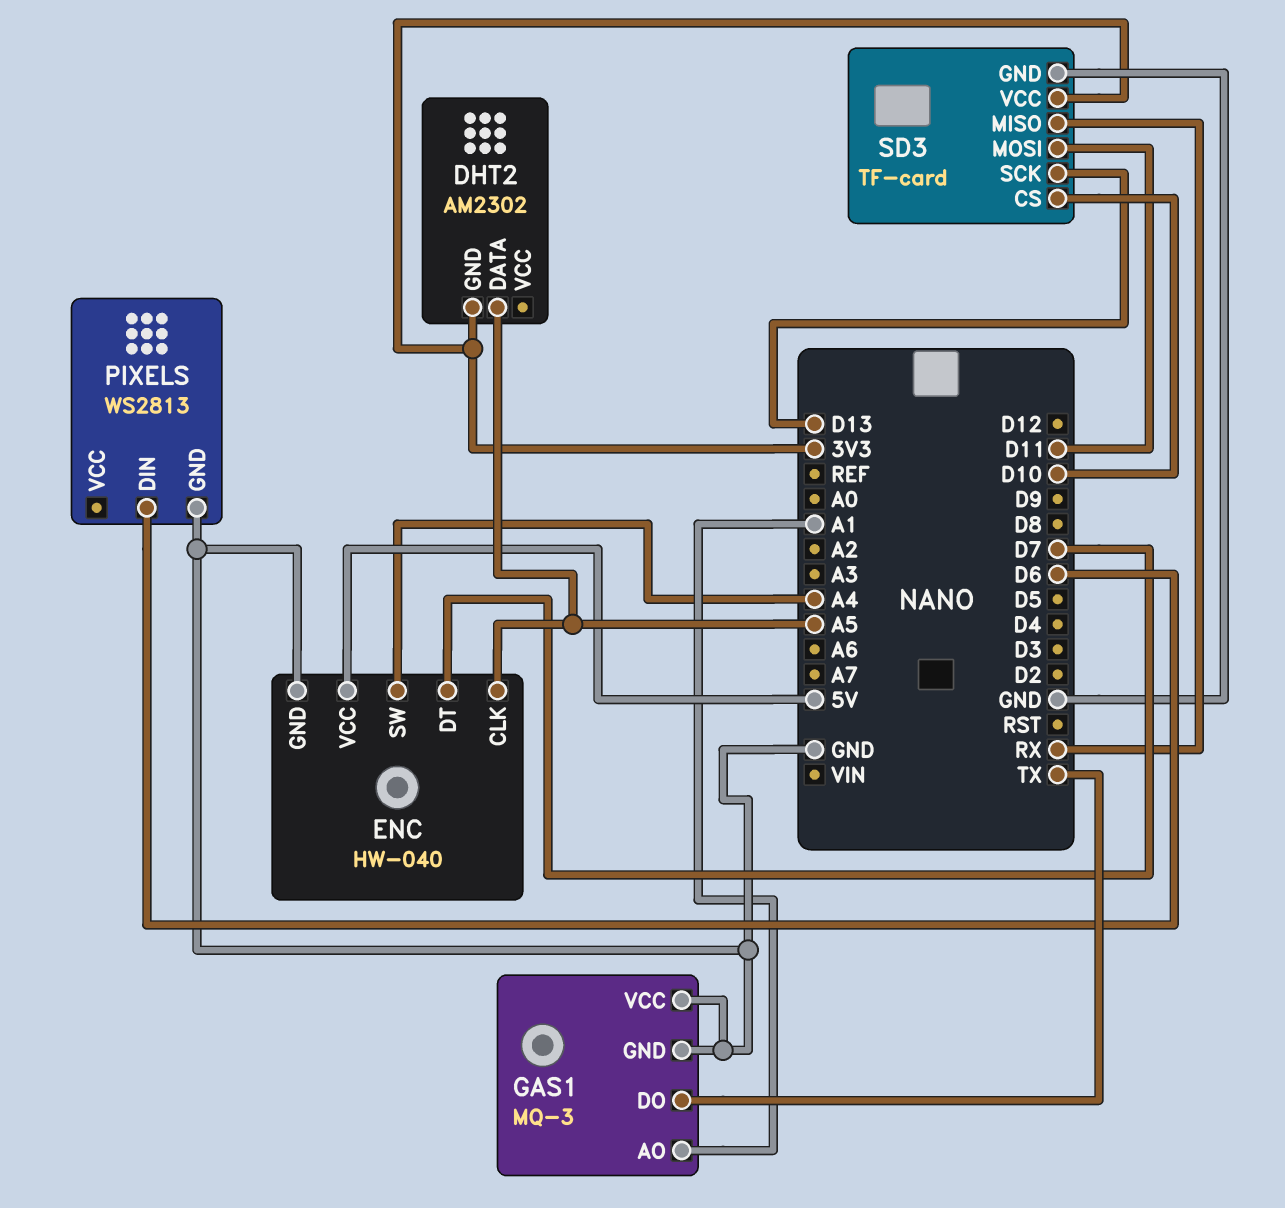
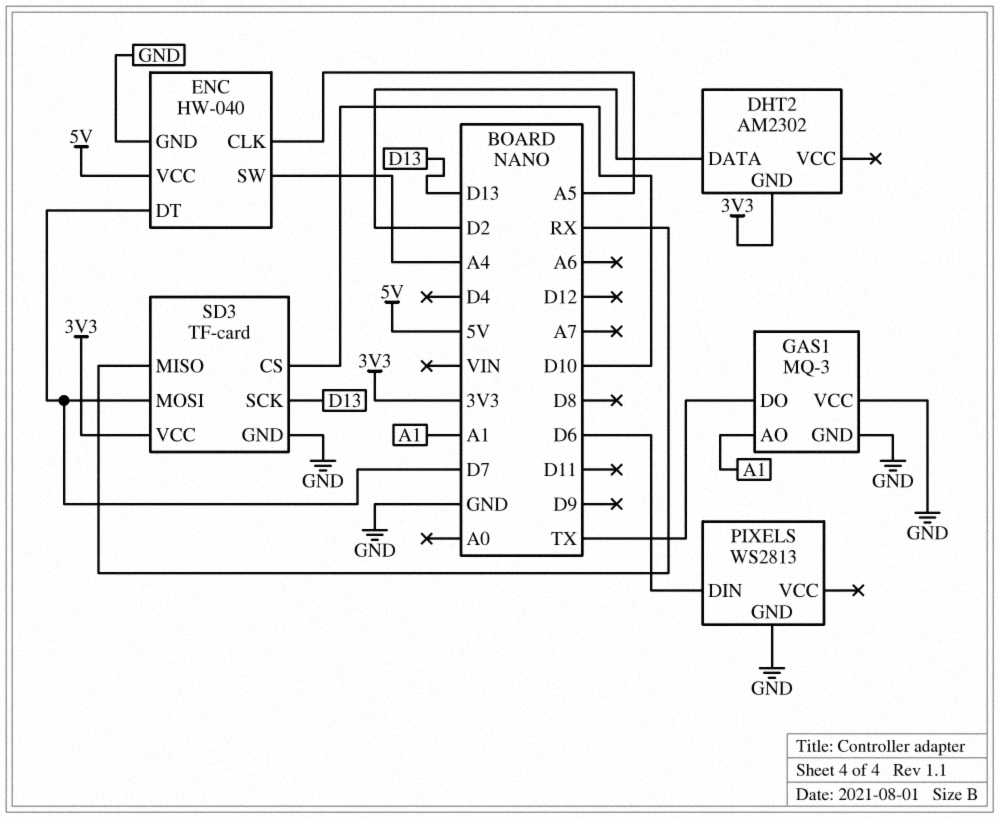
DHT2 pin DATA: A5 -> D2
SD3 pin MOSI: D11 -> D7

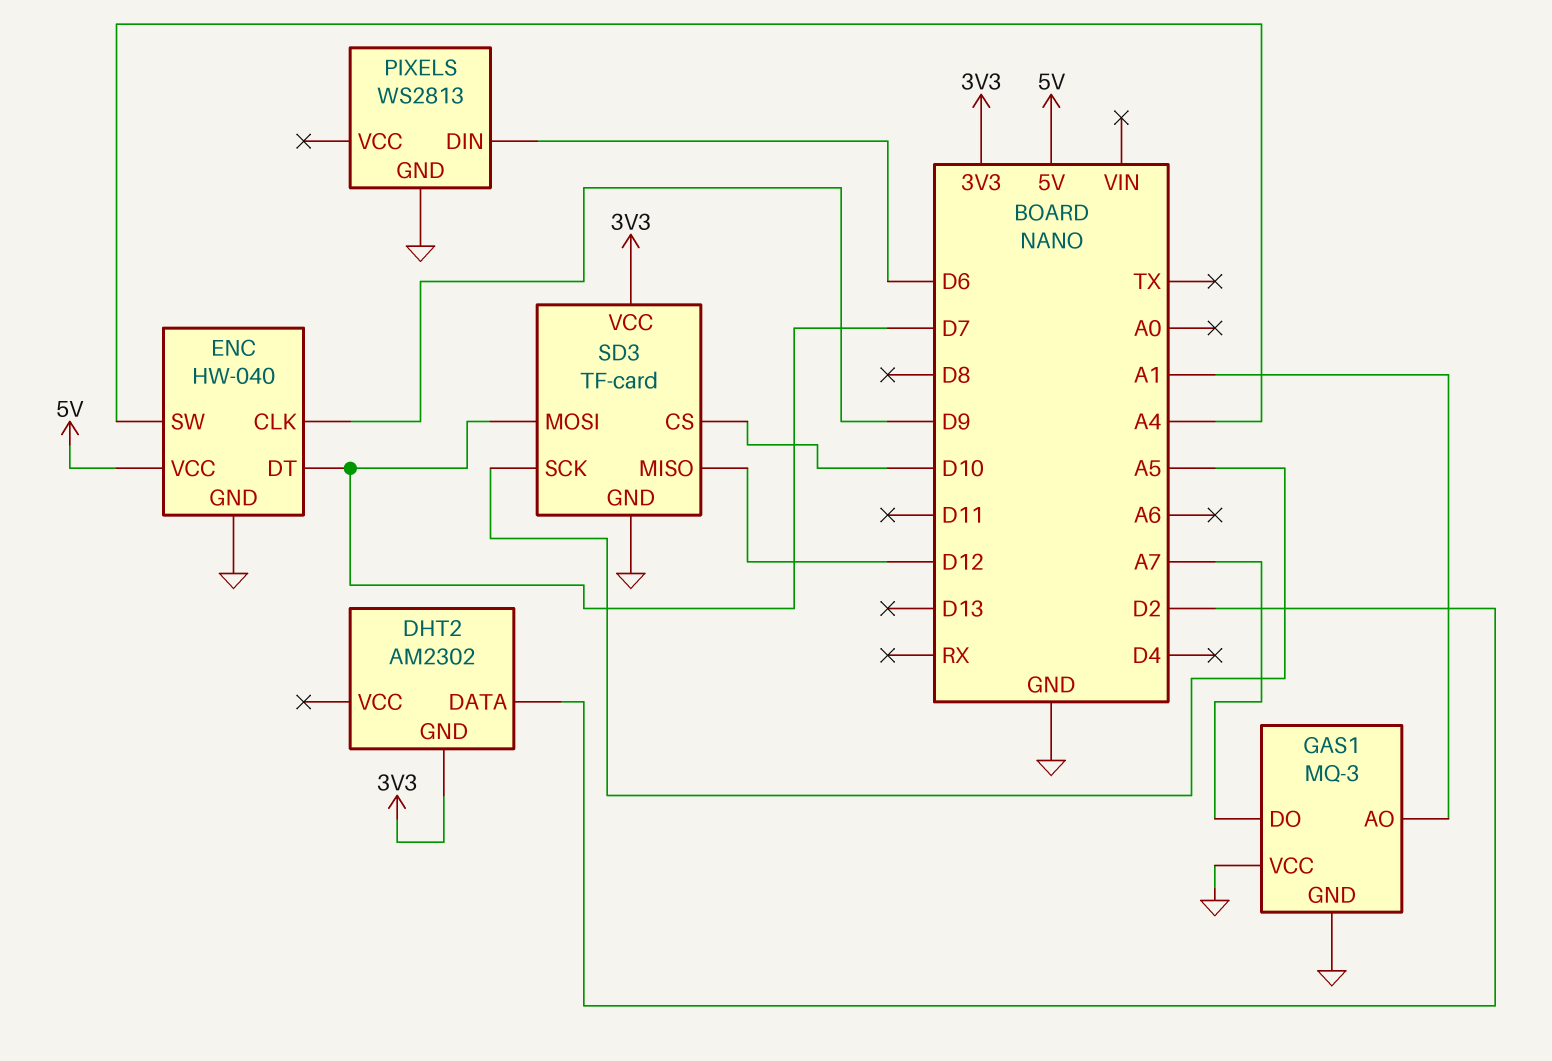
ENC pin CLK: A5 -> D9
GAS1 pin DO: TX -> A7
SD3 pin MISO: RX -> D12
SD3 pin SCK: D13 -> A5

